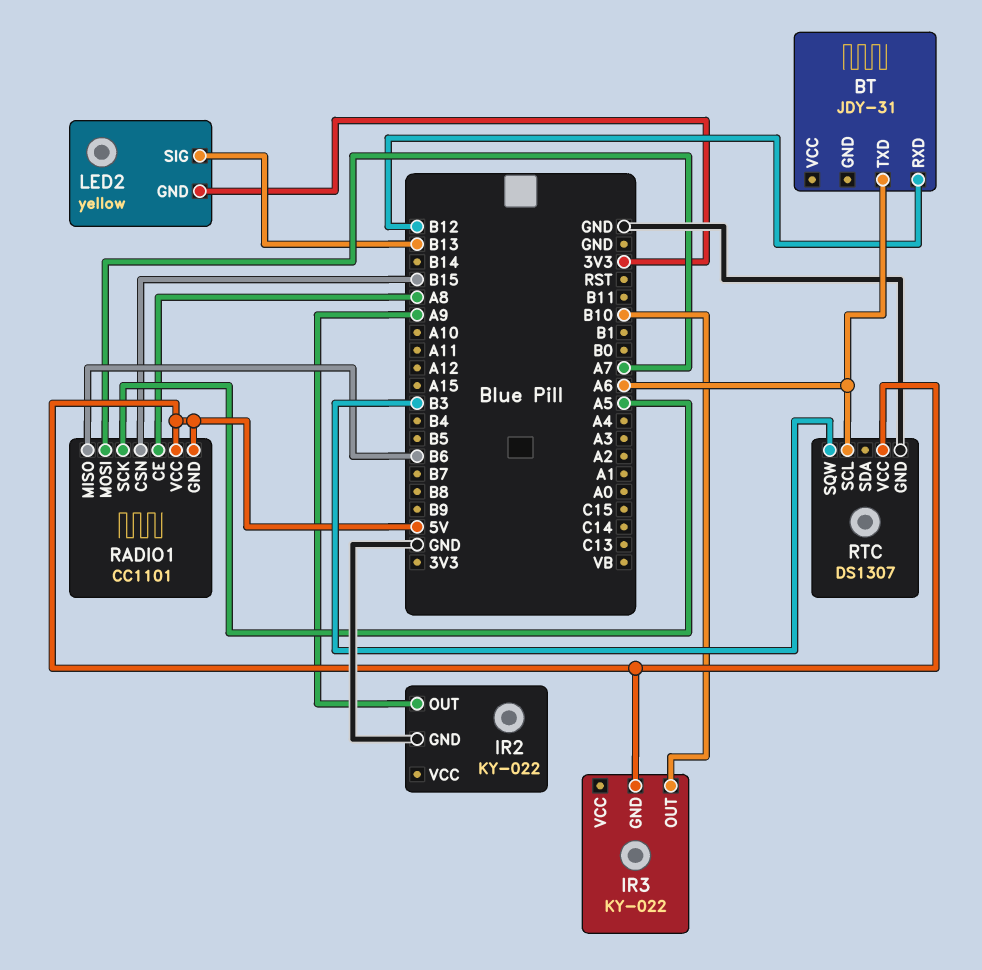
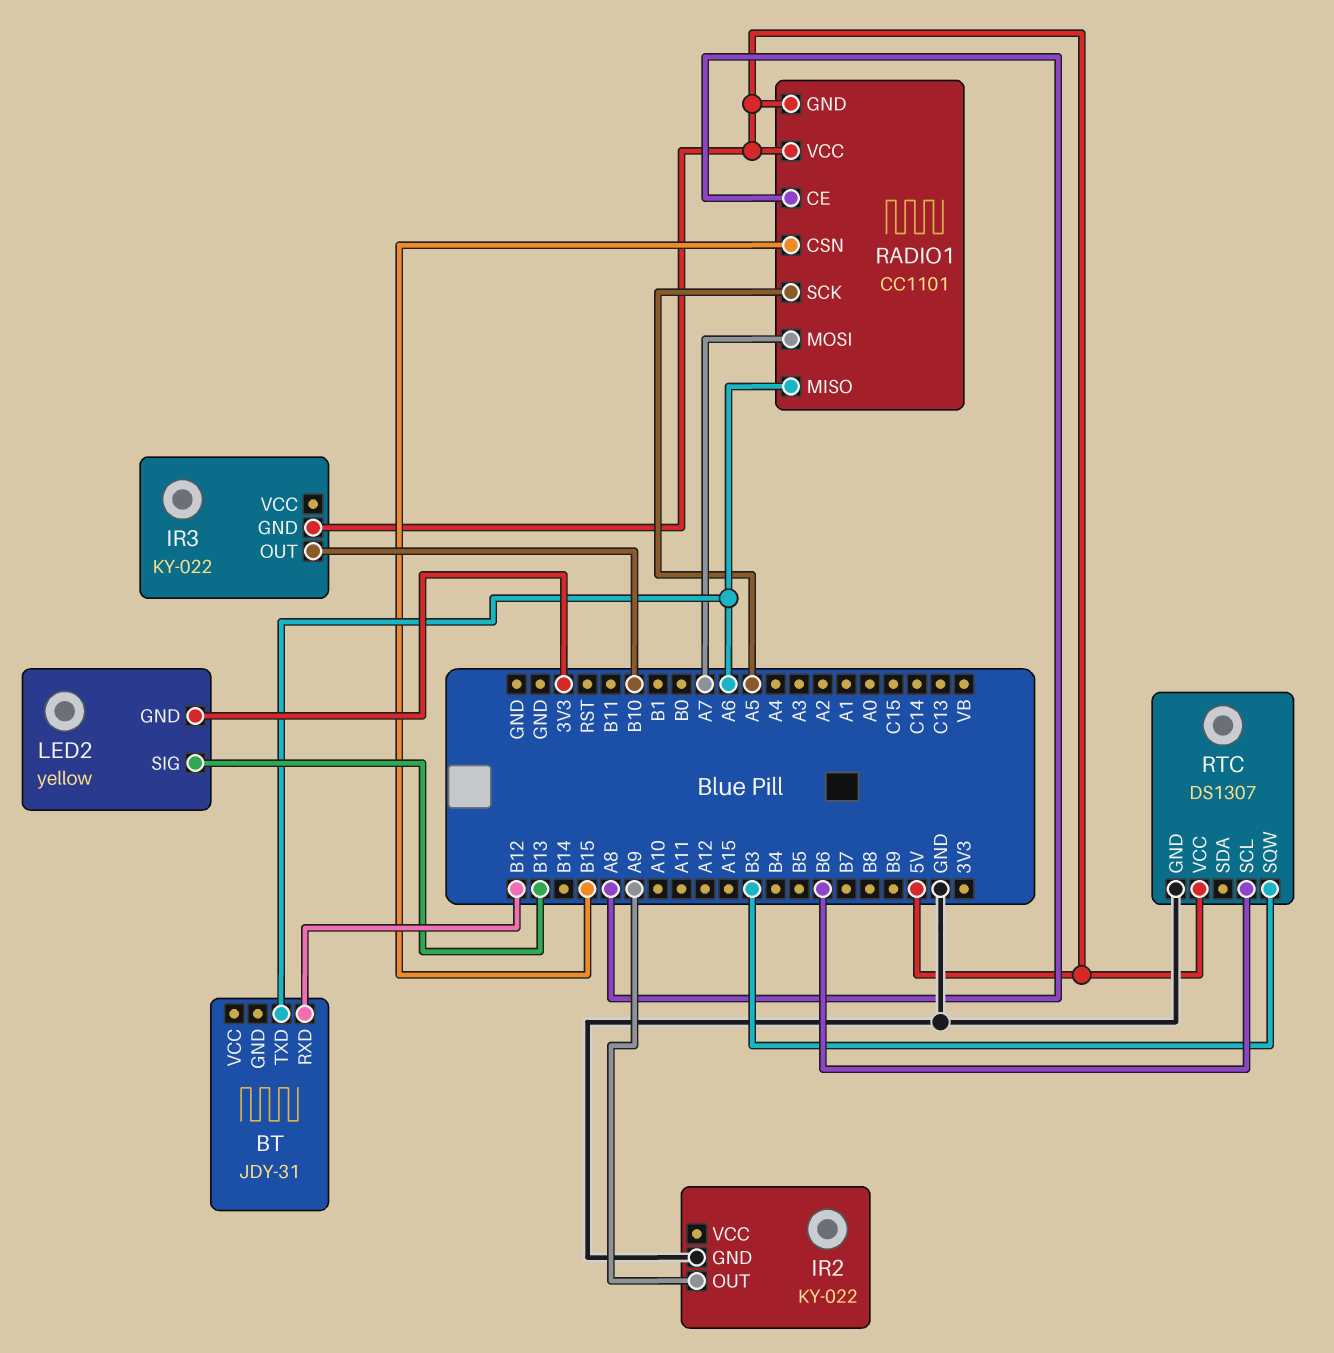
RADIO1 pin MISO: B6 -> A6
RTC pin SCL: A6 -> B6

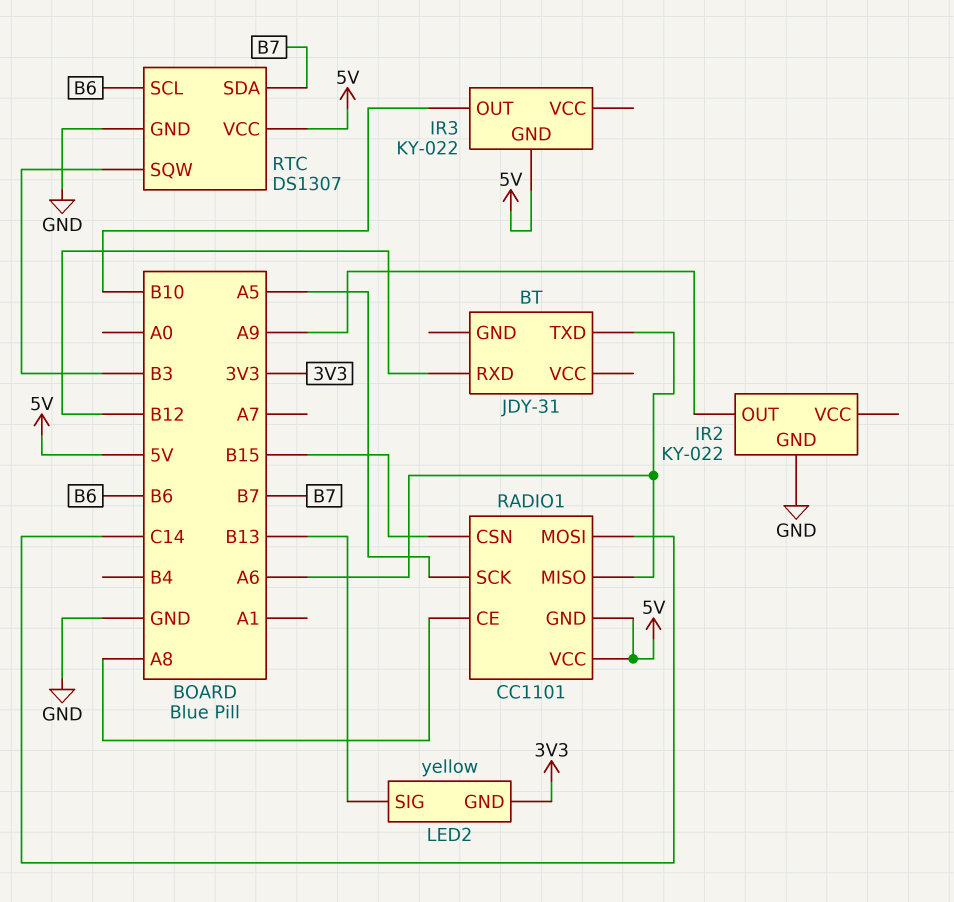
RADIO1 pin MOSI: A7 -> C14
RTC pin SDA: none -> B7

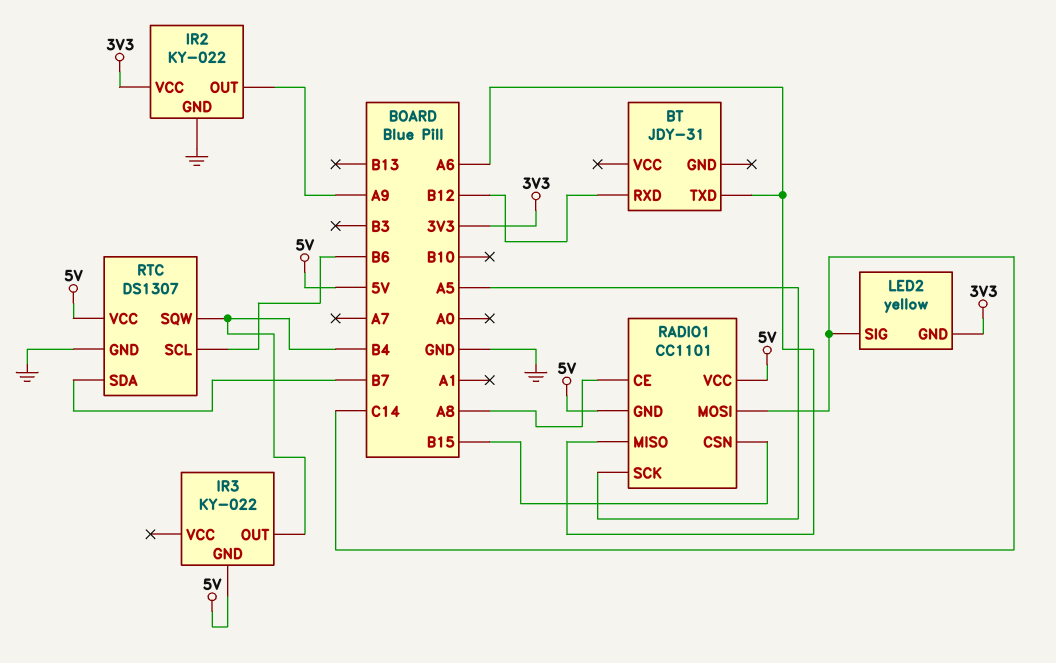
IR2 pin VCC: none -> 3V3
IR3 pin OUT: B10 -> B4
LED2 pin SIG: B13 -> C14
RTC pin SQW: B3 -> B4

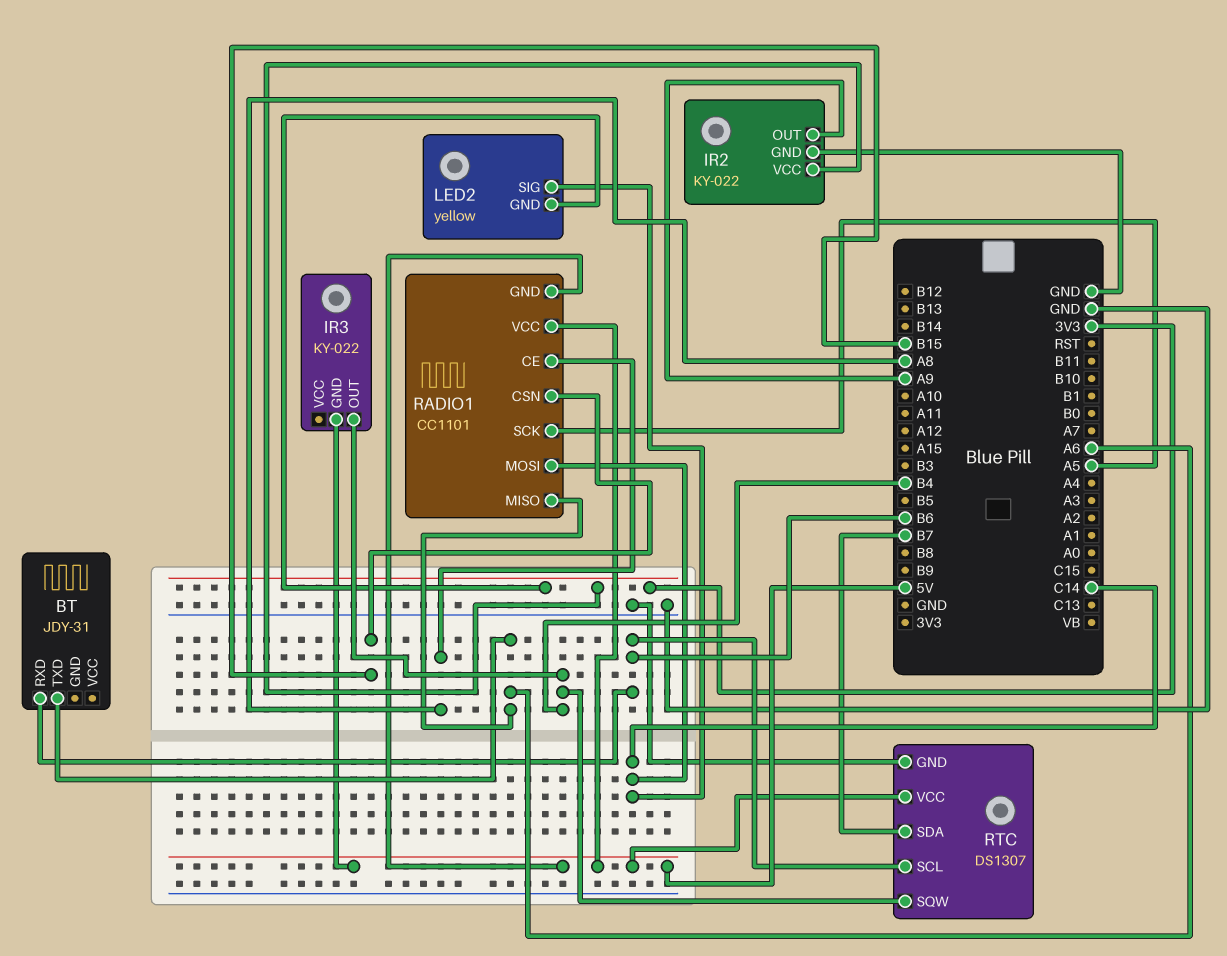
BT pin RXD: B12 -> B6

